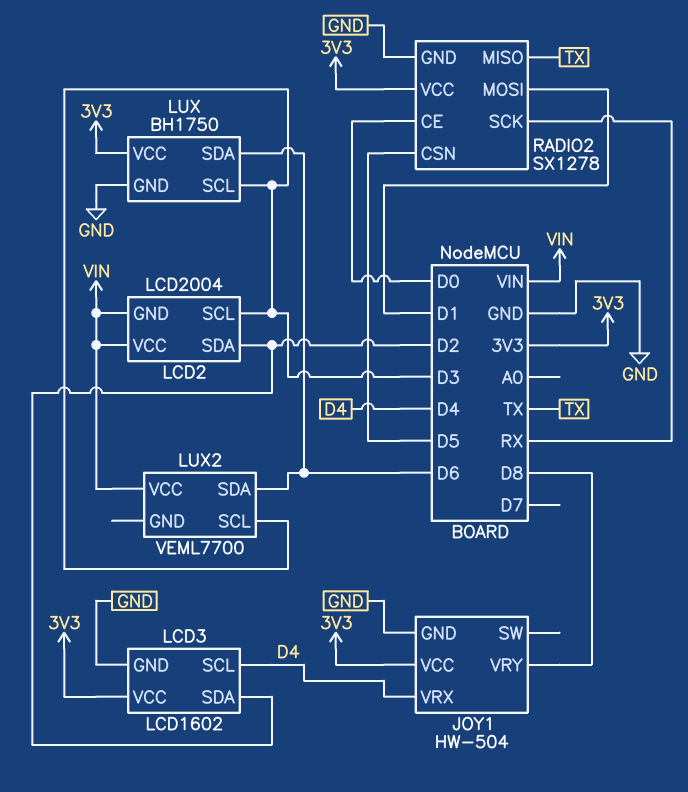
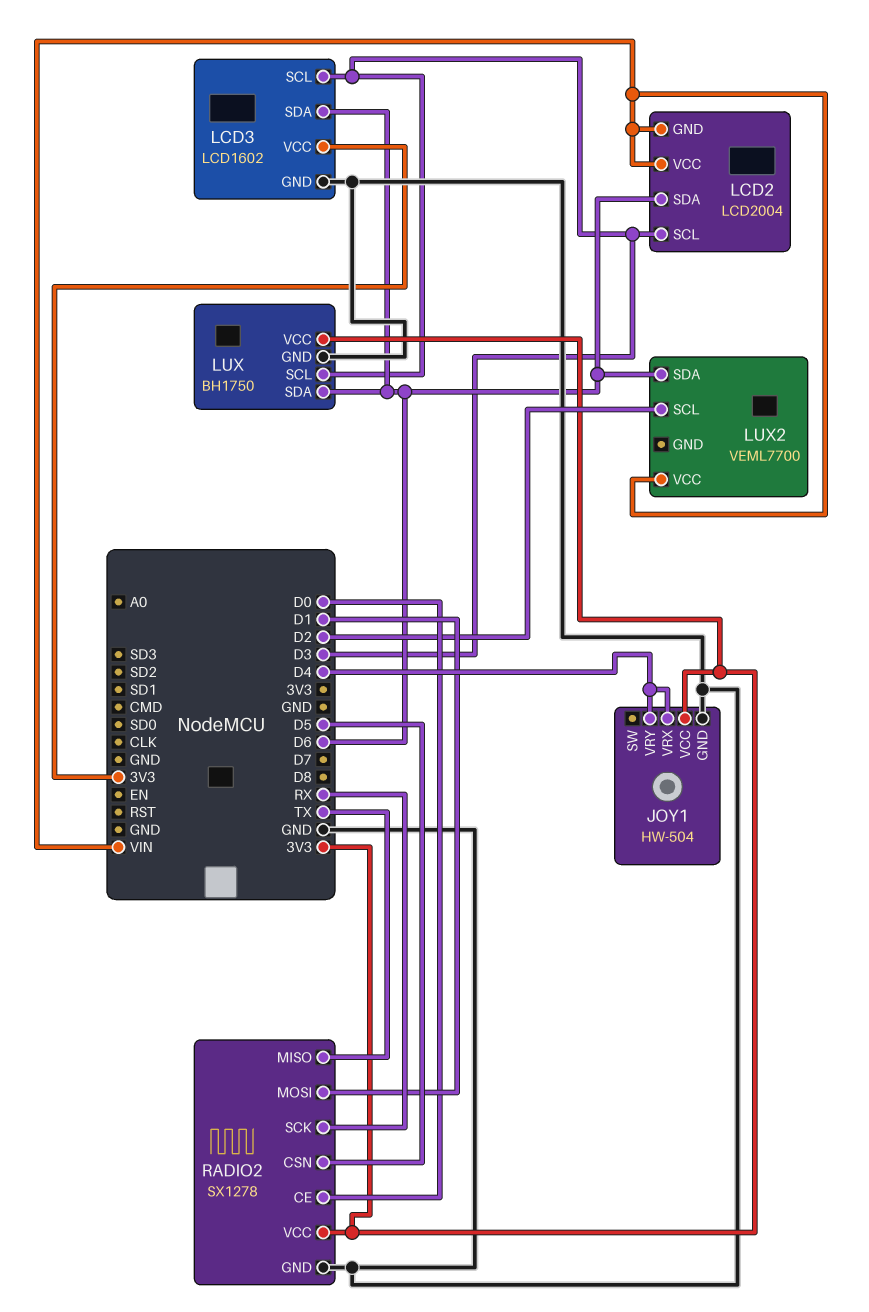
JOY1 pin VRY: D8 -> D4
LCD2 pin SDA: D2 -> D6
LCD3 pin SCL: D4 -> D3
LCD3 pin SDA: D2 -> D6
LUX2 pin SCL: D3 -> D2

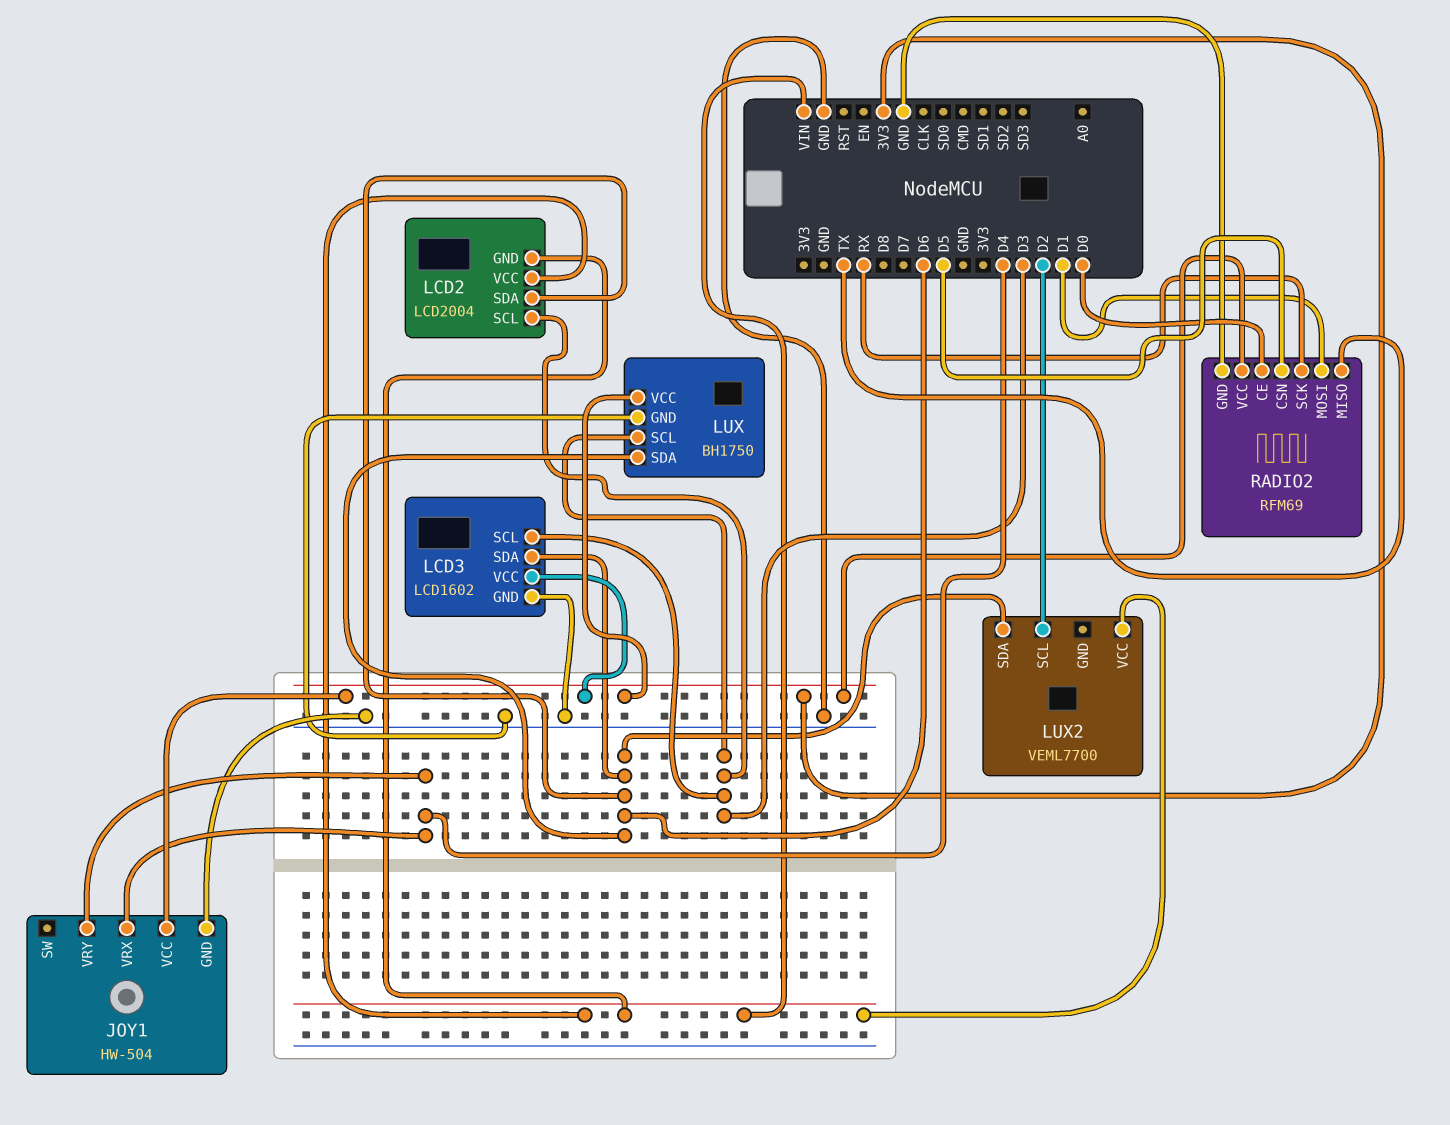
RADIO2: SX1278 -> RFM69

